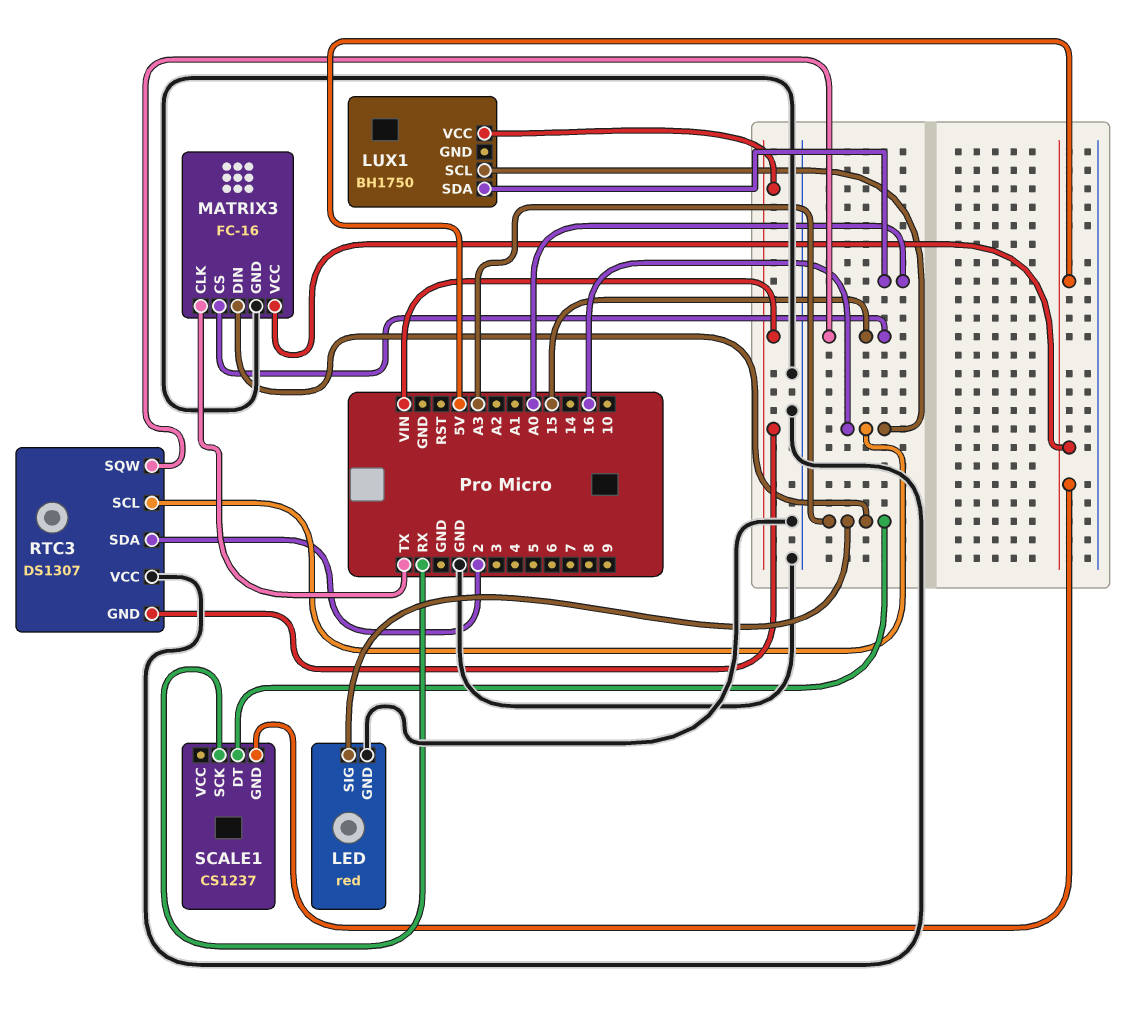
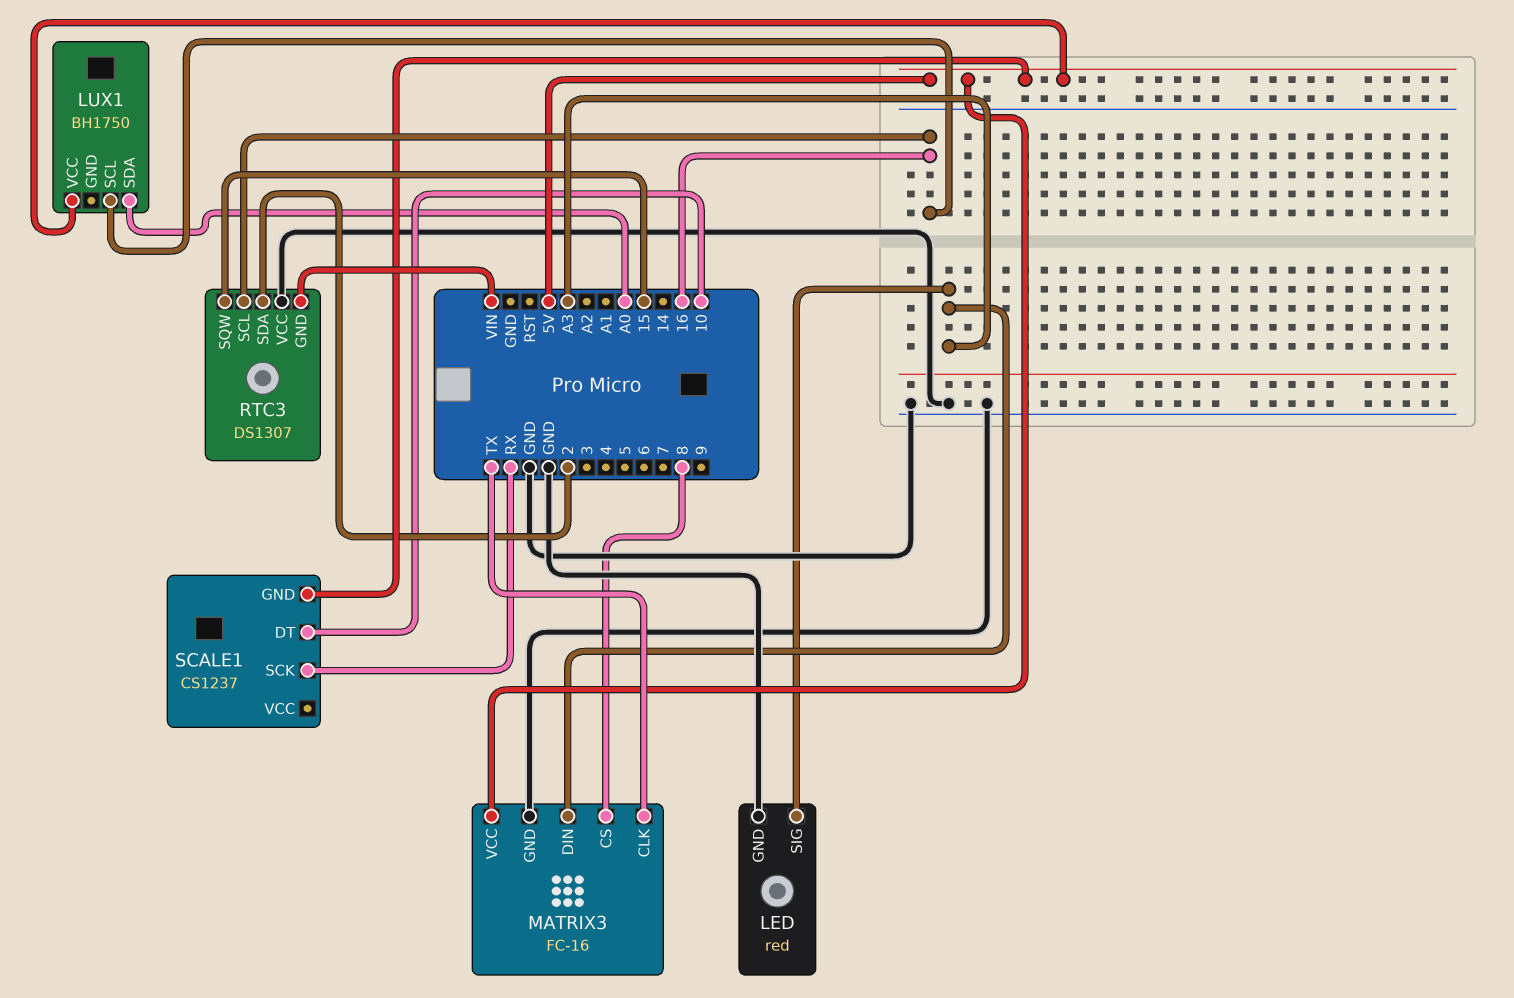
LUX1 pin VCC: VIN -> 5V
MATRIX3 pin CS: 15 -> 8
SCALE1 pin DT: A3 -> 10

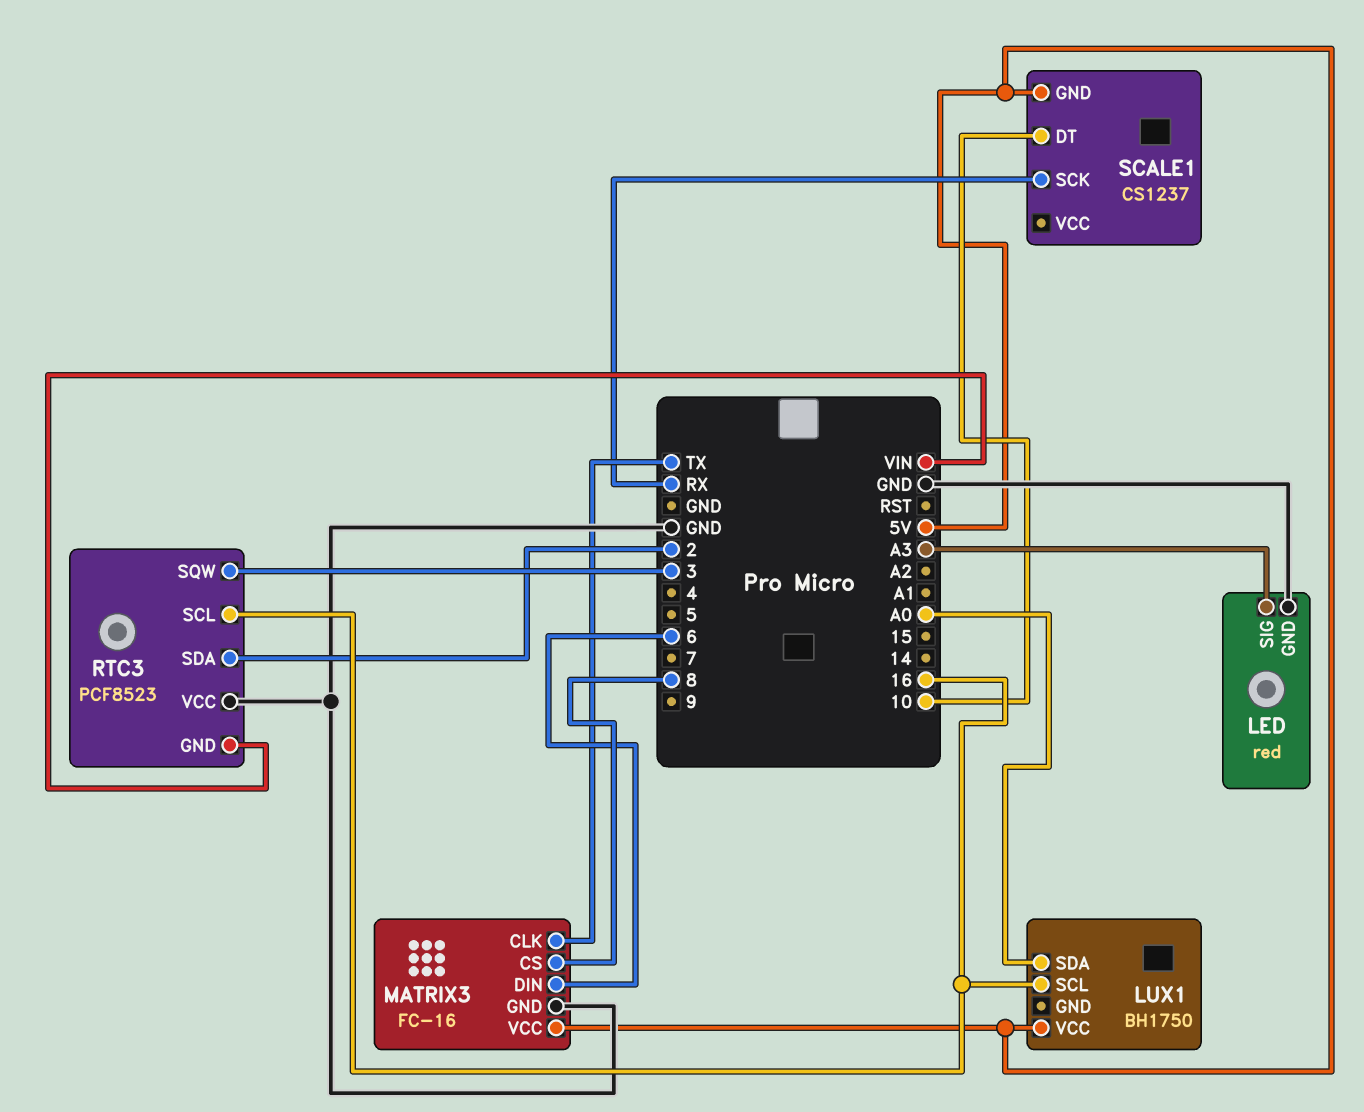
MATRIX3 pin DIN: A3 -> 6
RTC3: DS1307 -> PCF8523
RTC3 pin SQW: 15 -> 3

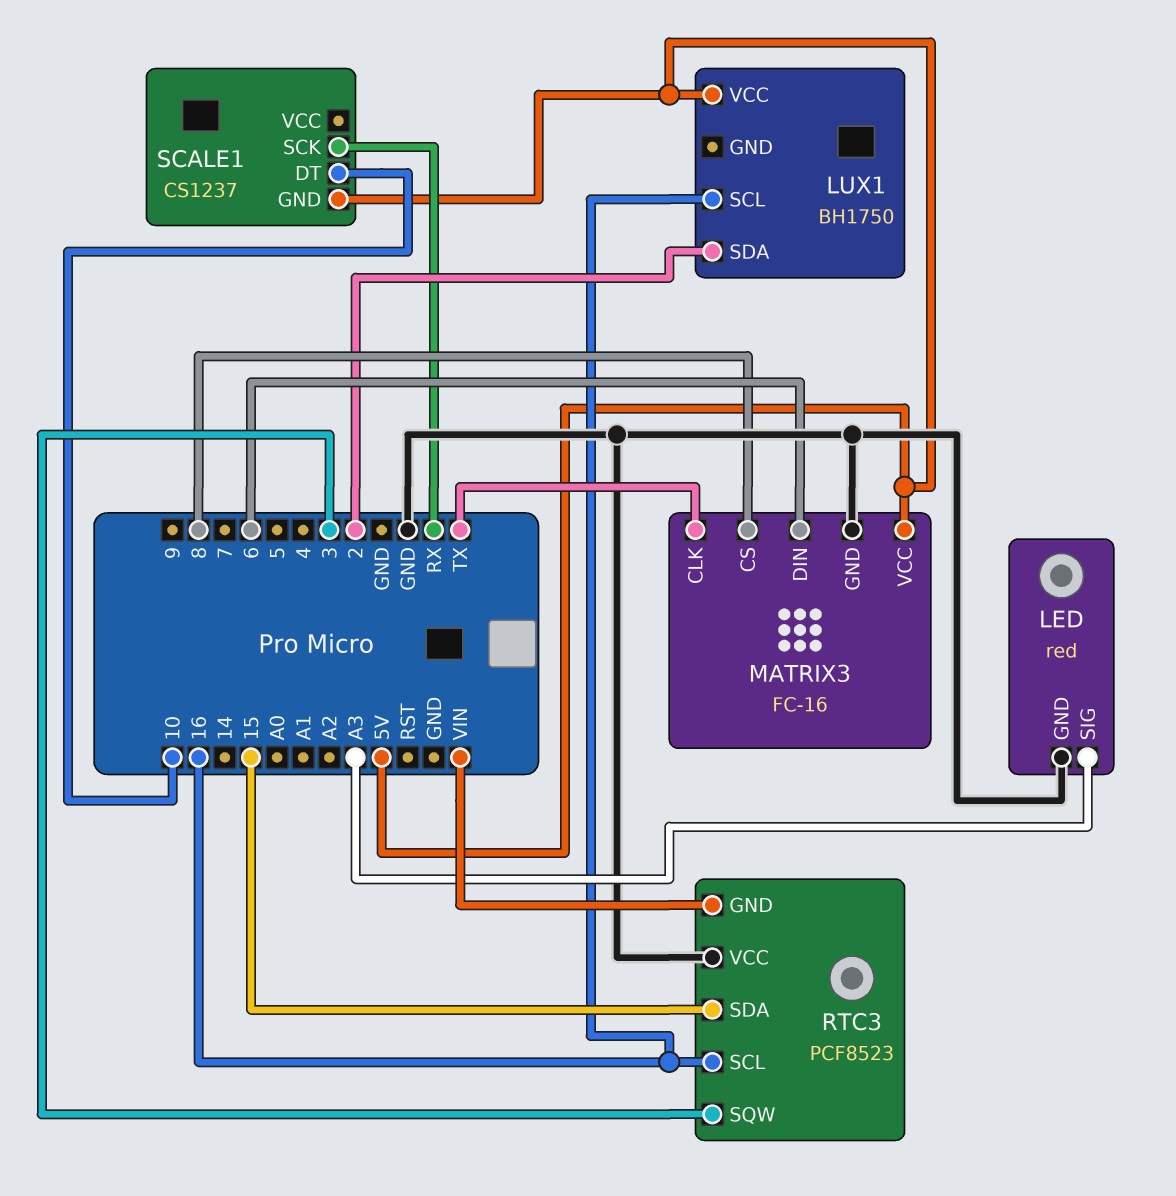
LUX1 pin SDA: A0 -> 2
RTC3 pin SDA: 2 -> 15

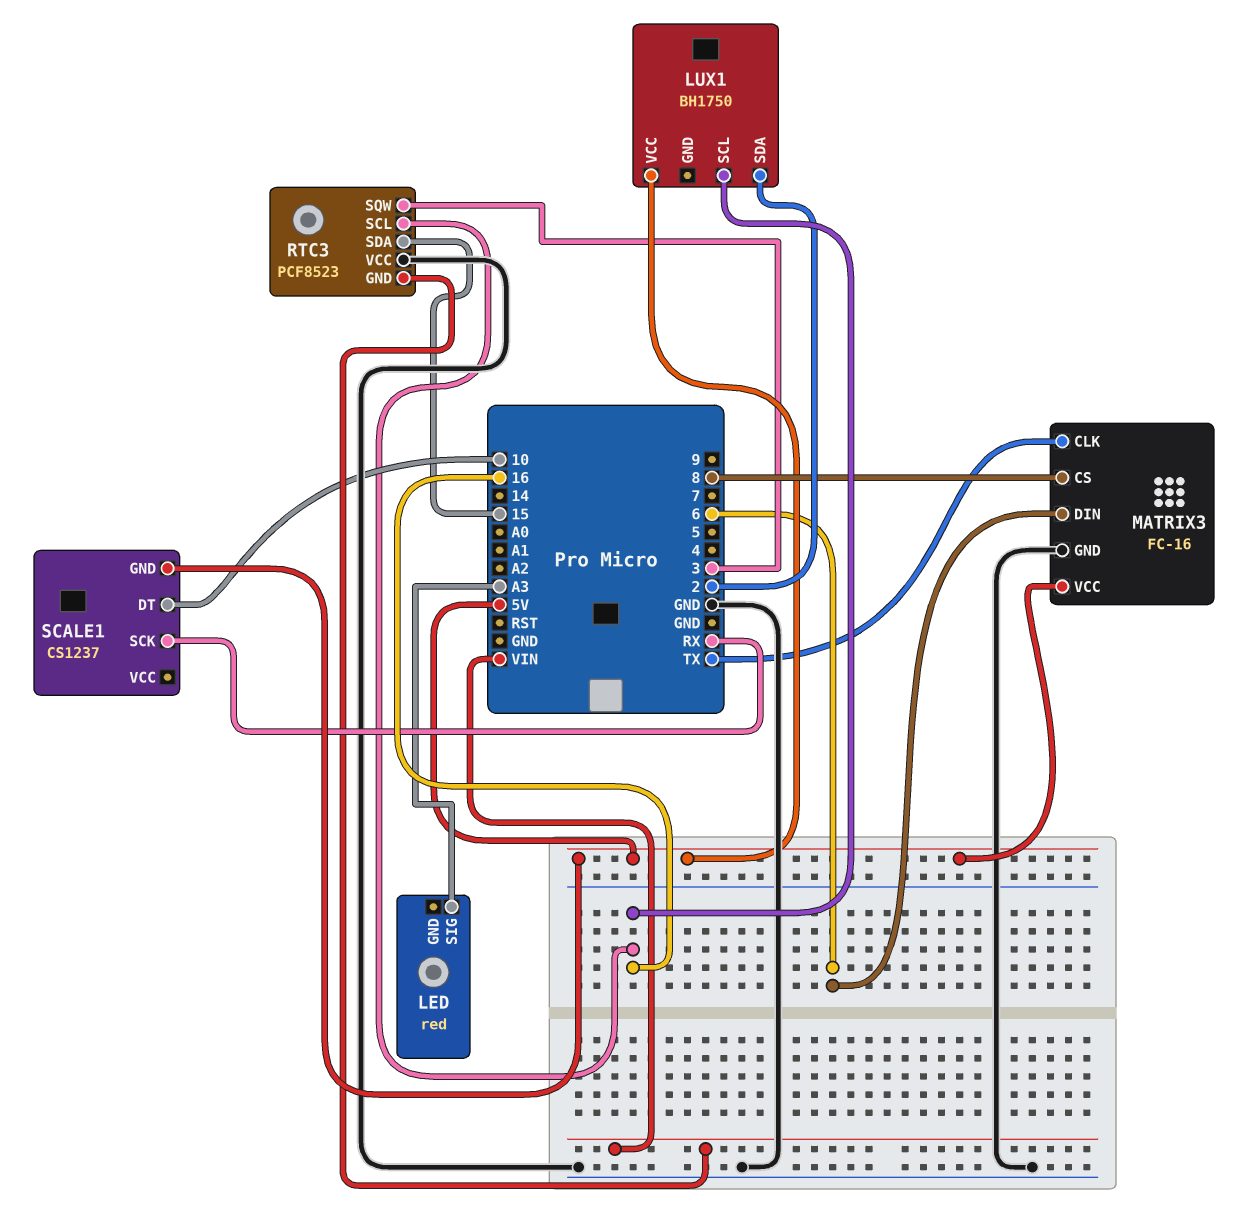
LED pin GND: GND -> none

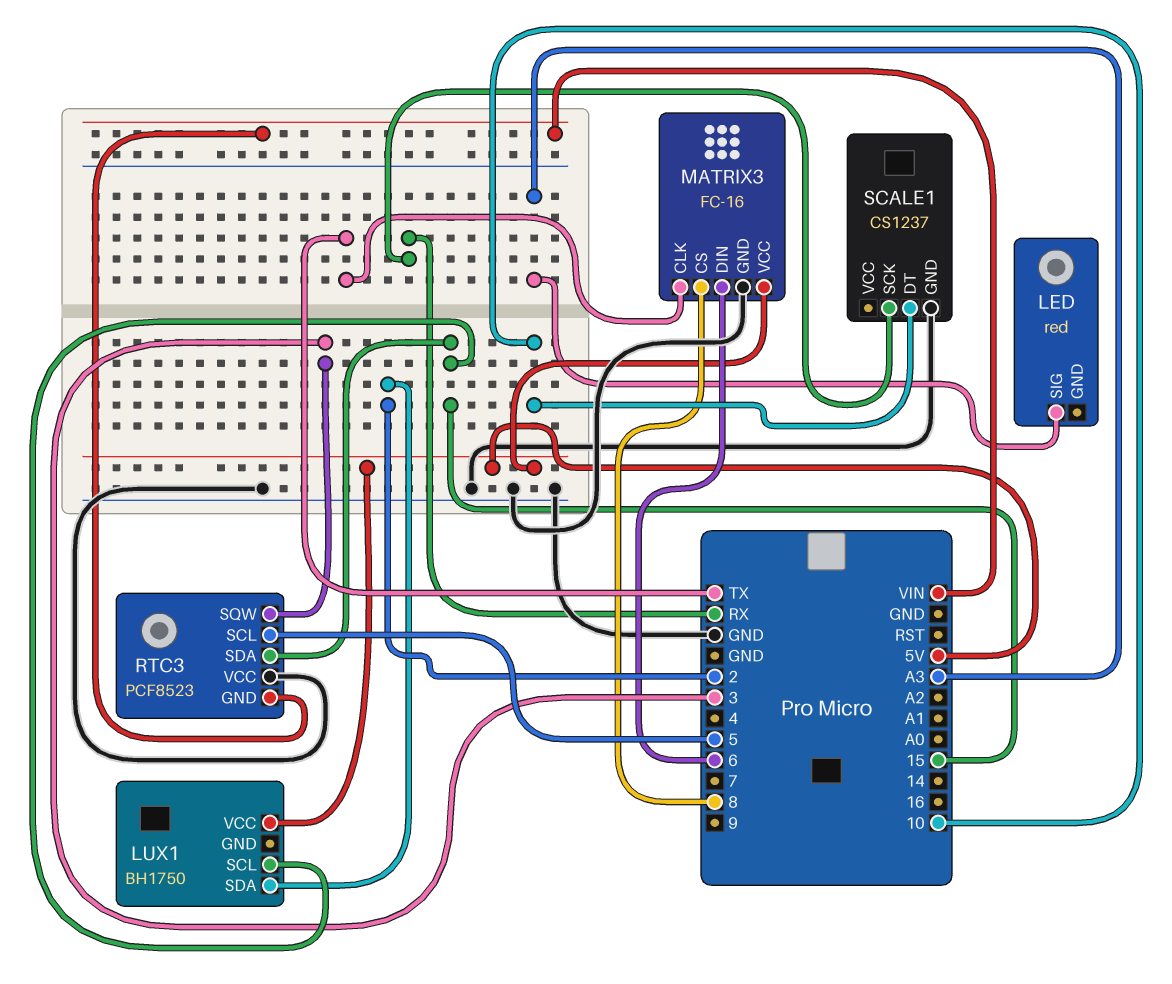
LUX1 pin SCL: 16 -> 15
RTC3 pin SCL: 16 -> 5
SCALE1 pin GND: 5V -> GND

